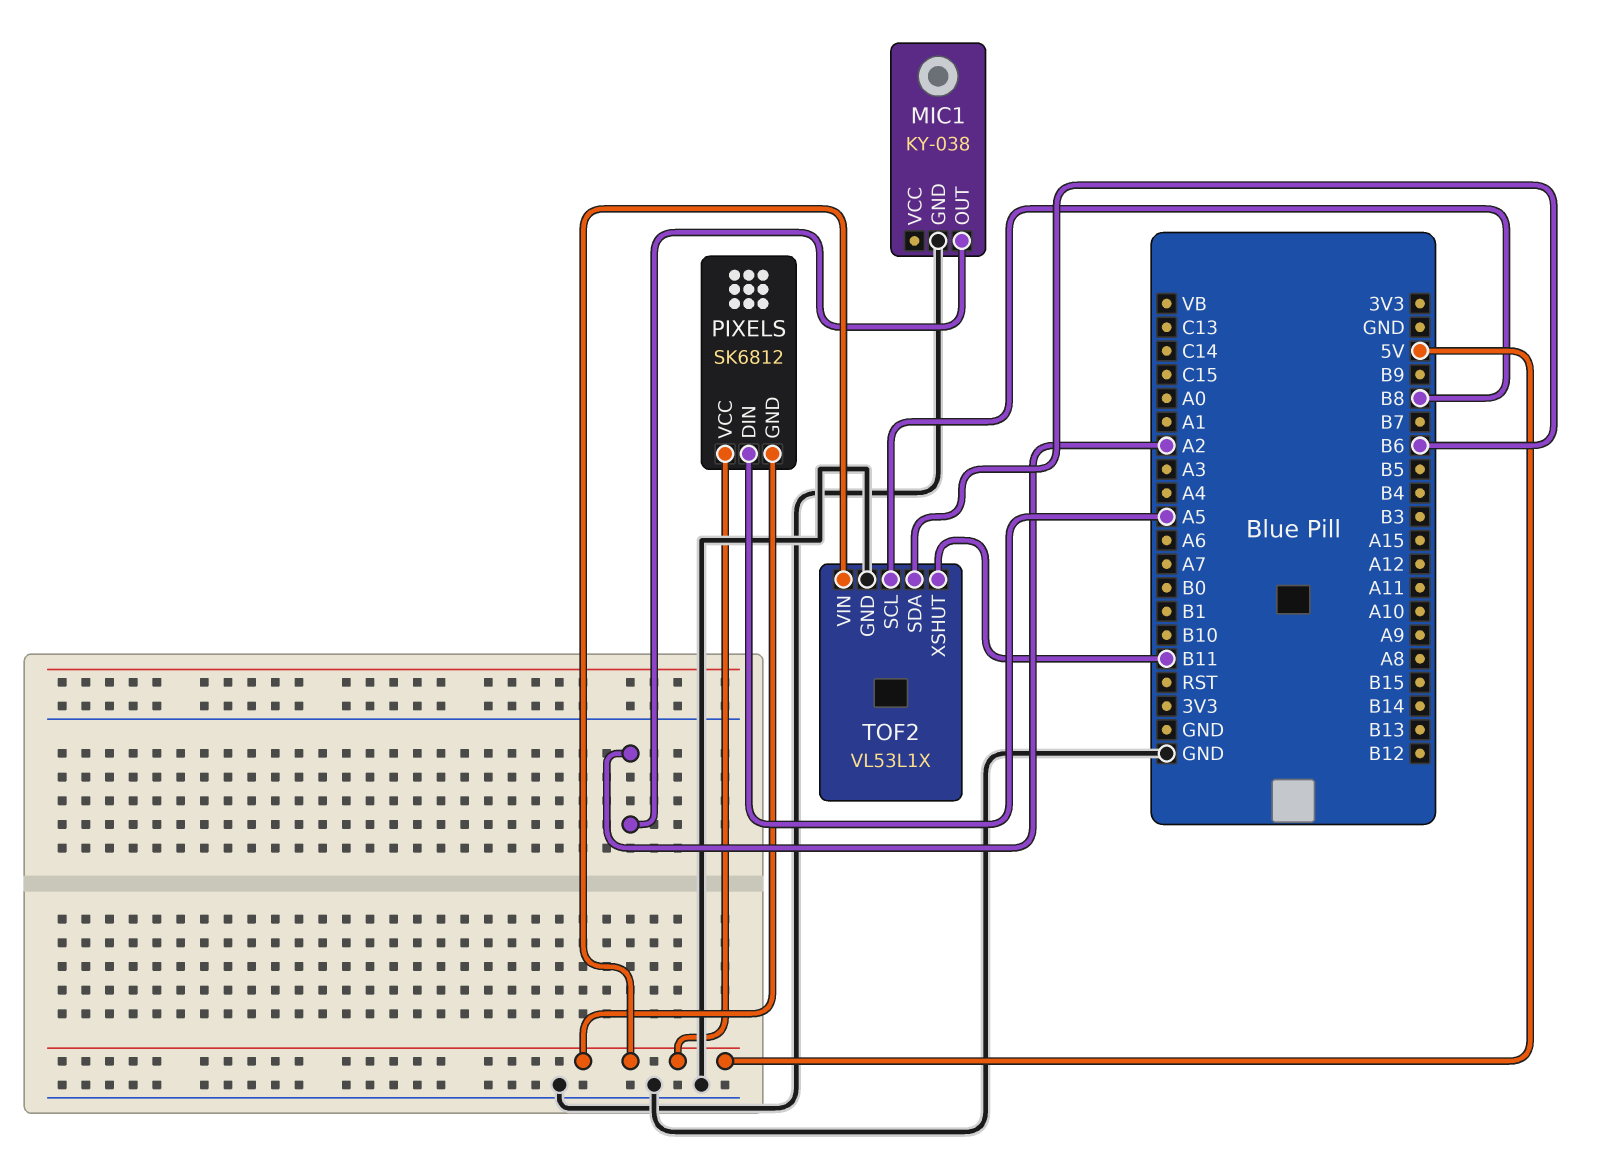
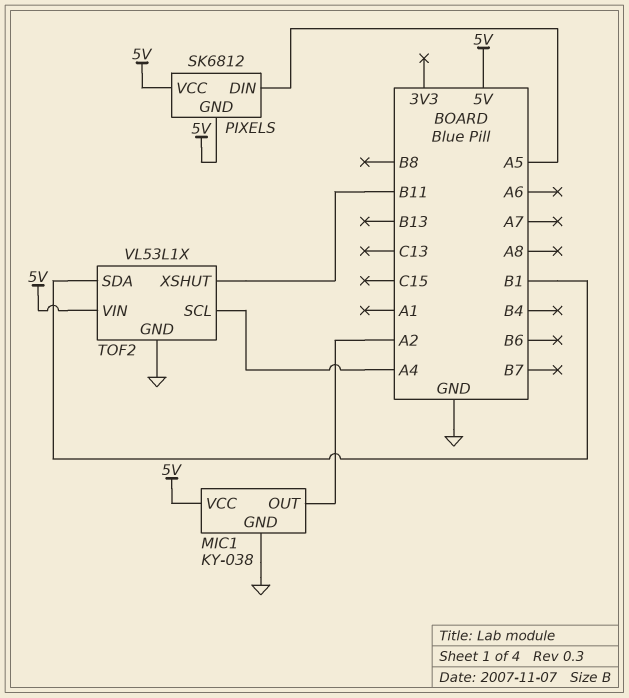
MIC1 pin VCC: none -> 5V
TOF2 pin SCL: B8 -> A4
TOF2 pin SDA: B6 -> B1

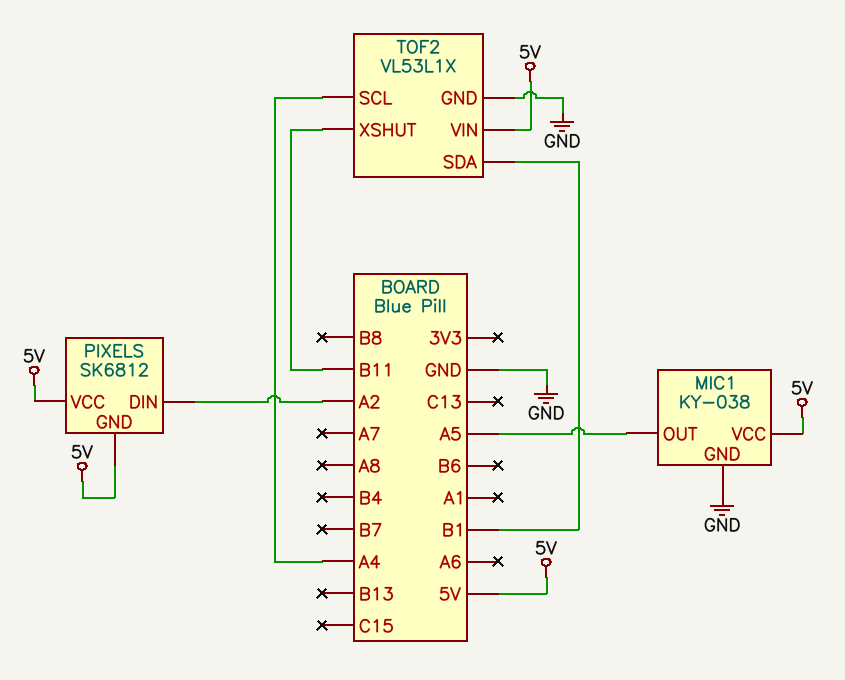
MIC1 pin OUT: A2 -> A5
PIXELS pin DIN: A5 -> A2

